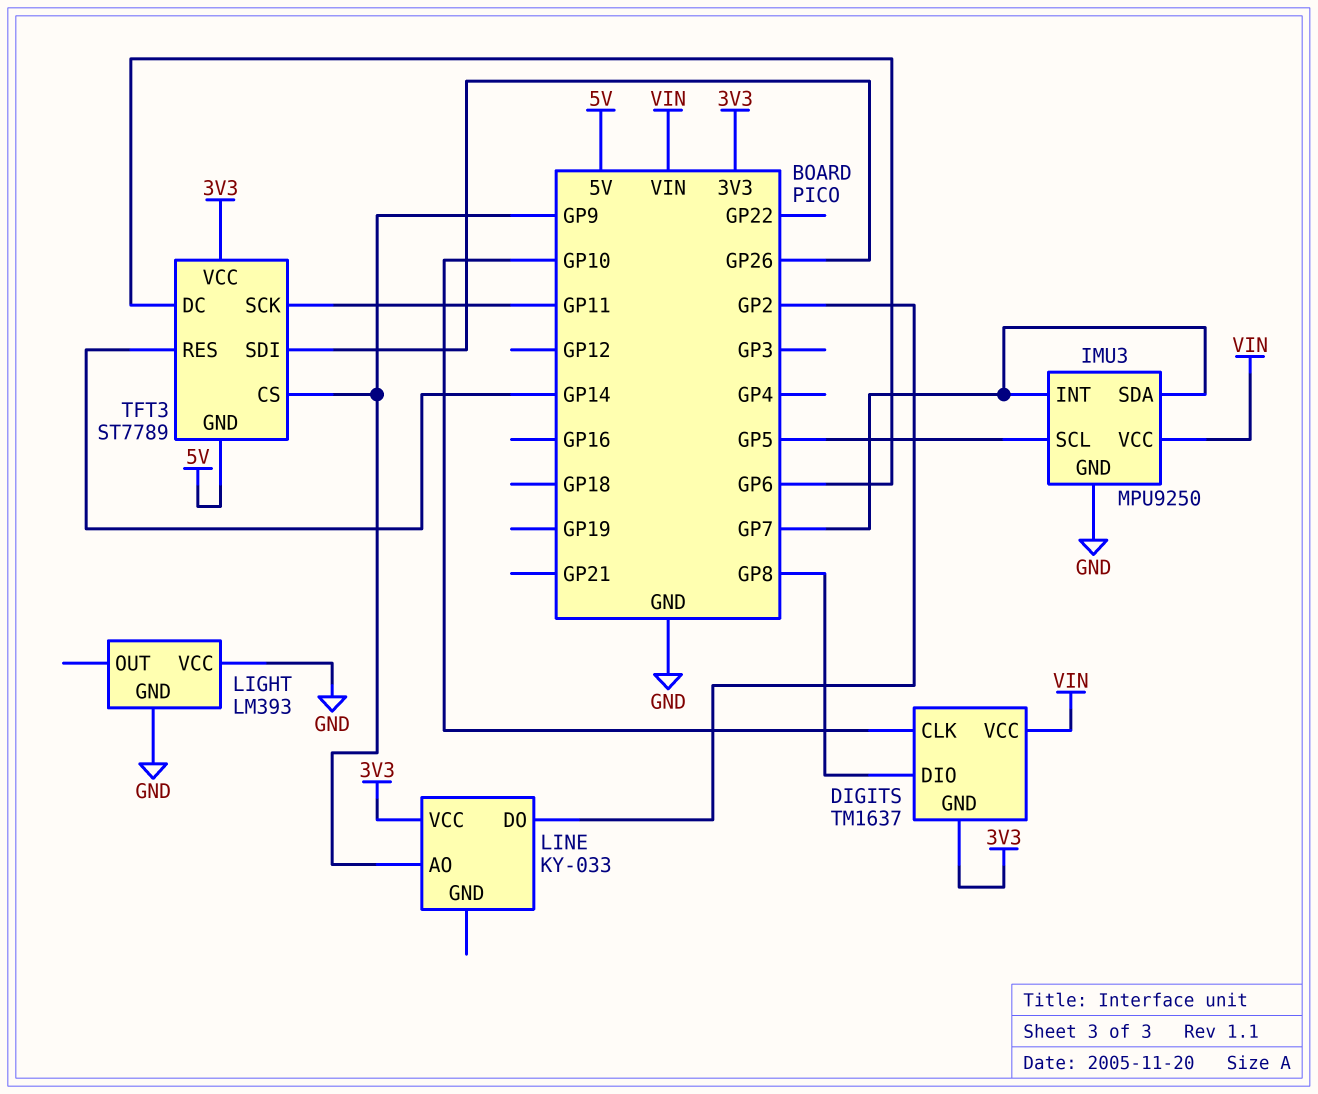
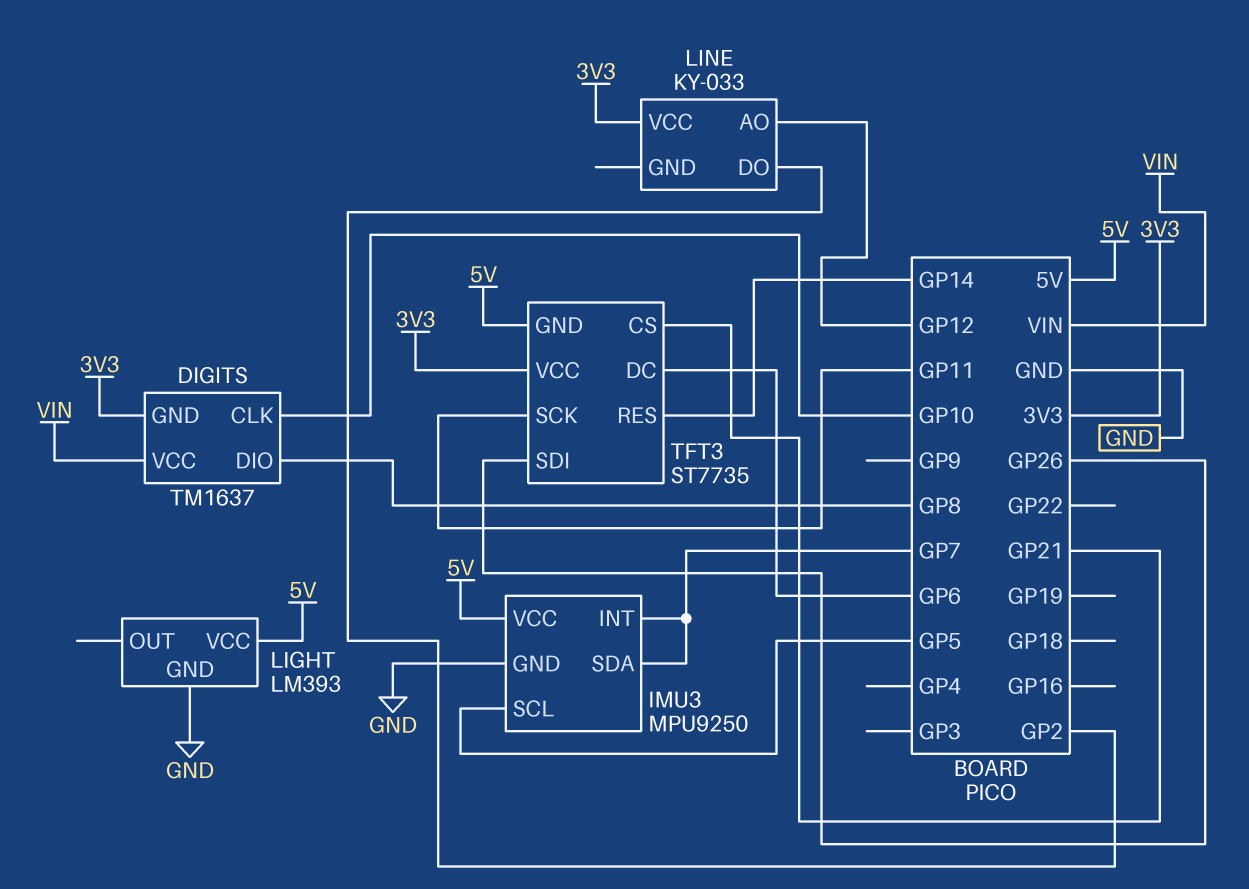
IMU3 pin VCC: VIN -> 5V
LIGHT pin VCC: GND -> 5V
LINE pin AO: GP9 -> GP12
TFT3: ST7789 -> ST7735
TFT3 pin CS: GP9 -> GP21

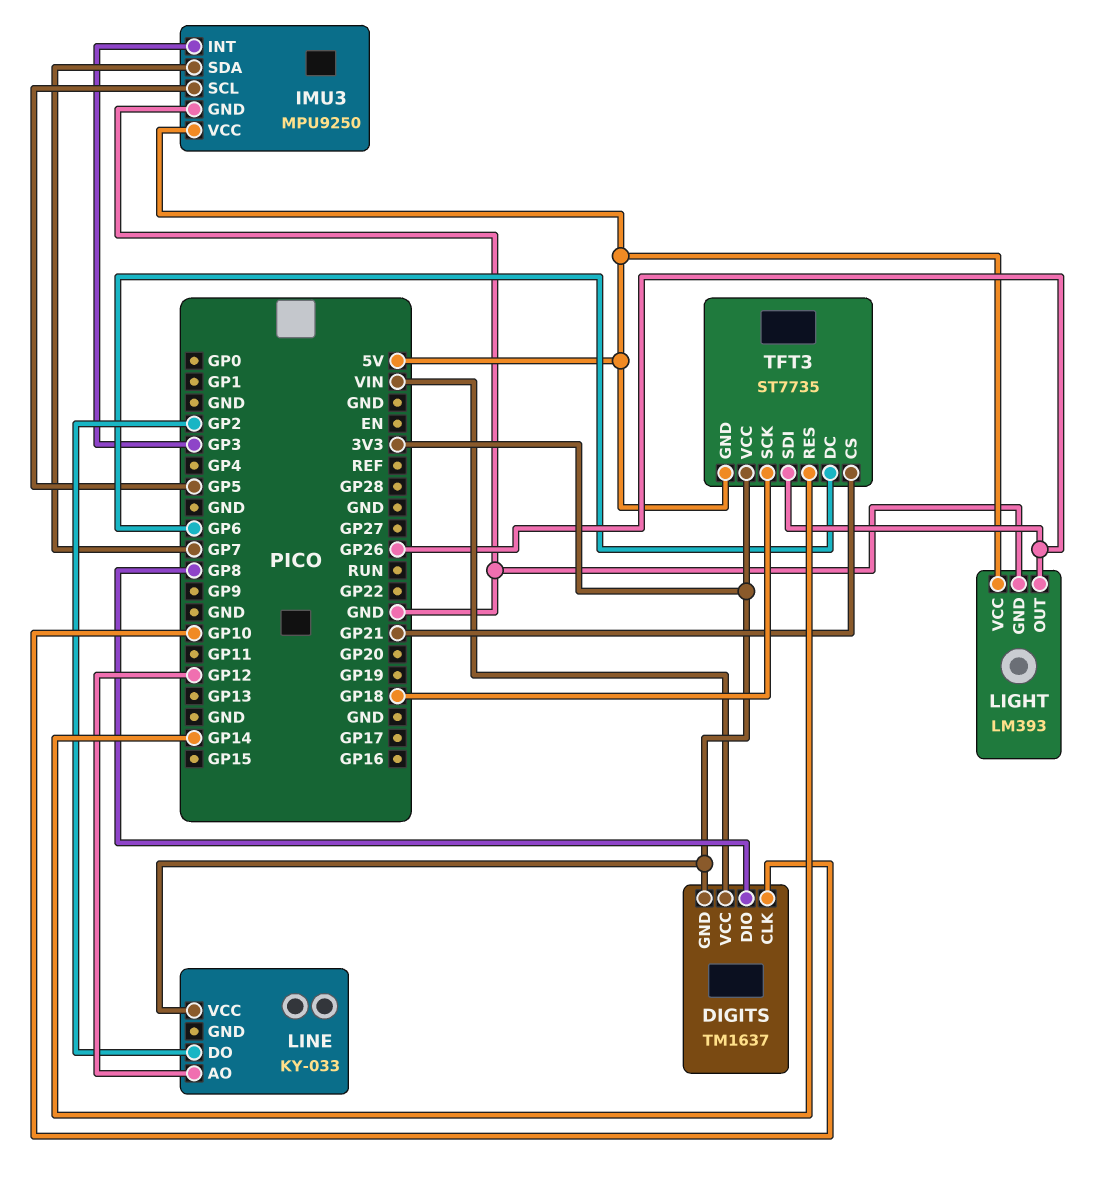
IMU3 pin INT: GP7 -> GP3
LIGHT pin OUT: none -> GP26
TFT3 pin SCK: GP11 -> GP18

